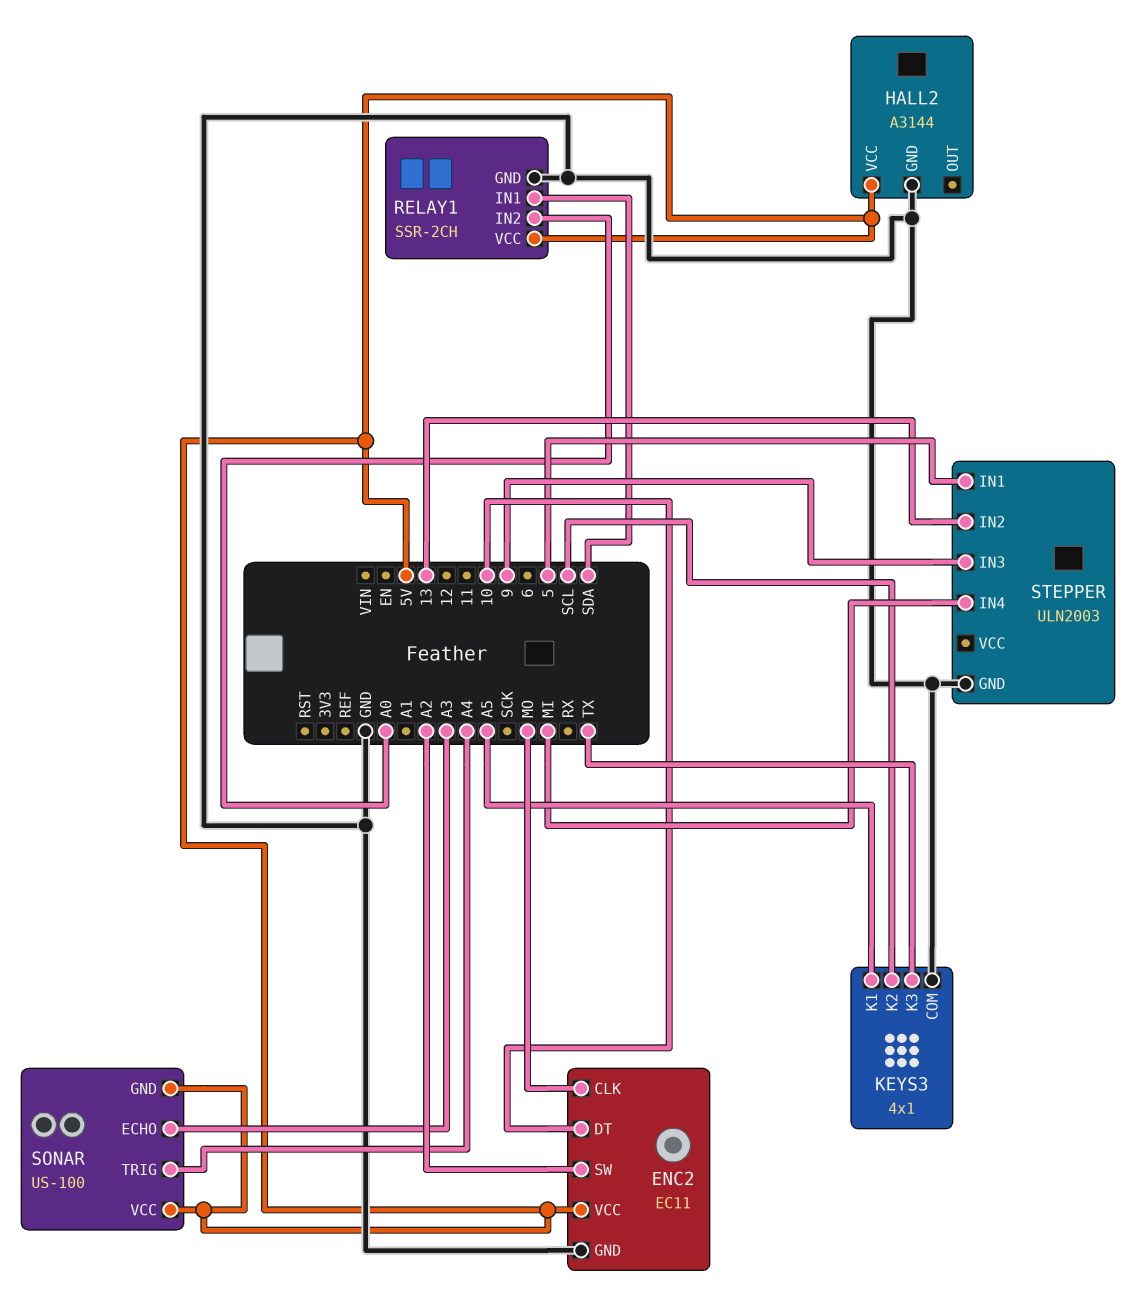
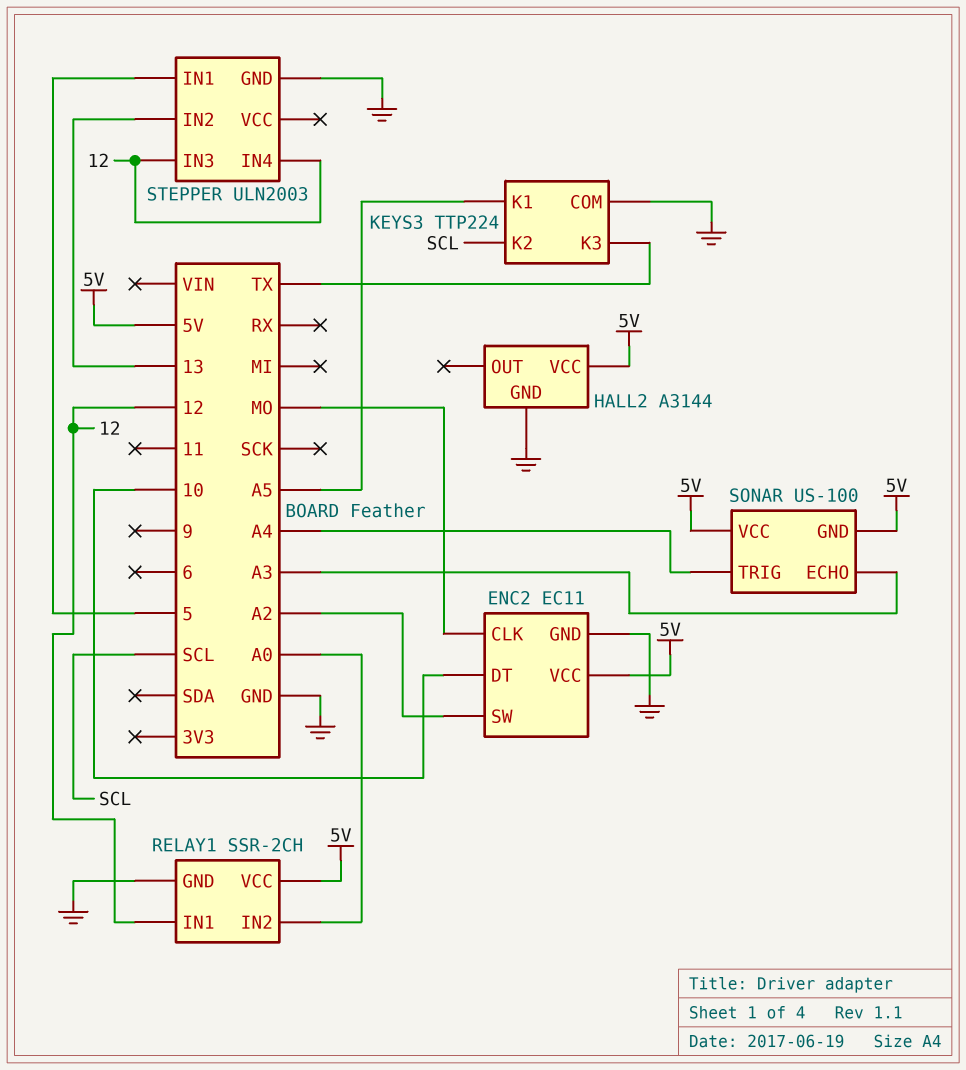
KEYS3: 4x1 -> TTP224
RELAY1 pin IN1: SDA -> 12
STEPPER pin IN3: 9 -> 12
STEPPER pin IN4: MI -> 12

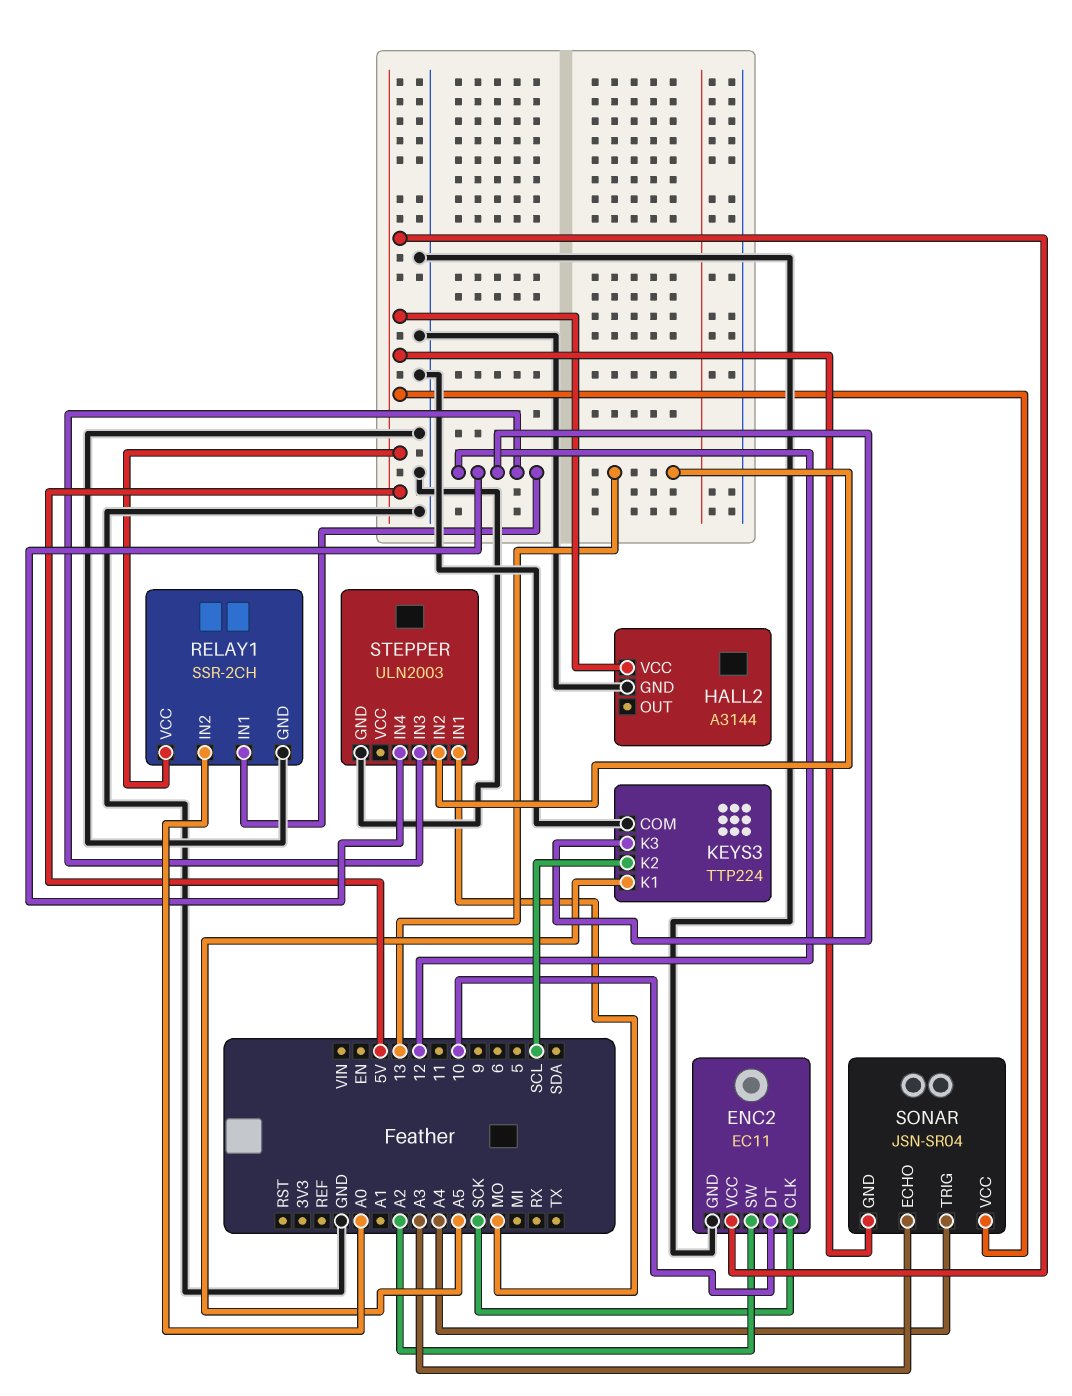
ENC2 pin CLK: MO -> SCK
KEYS3 pin K3: TX -> 12
SONAR: US-100 -> JSN-SR04
STEPPER pin IN1: 5 -> MO

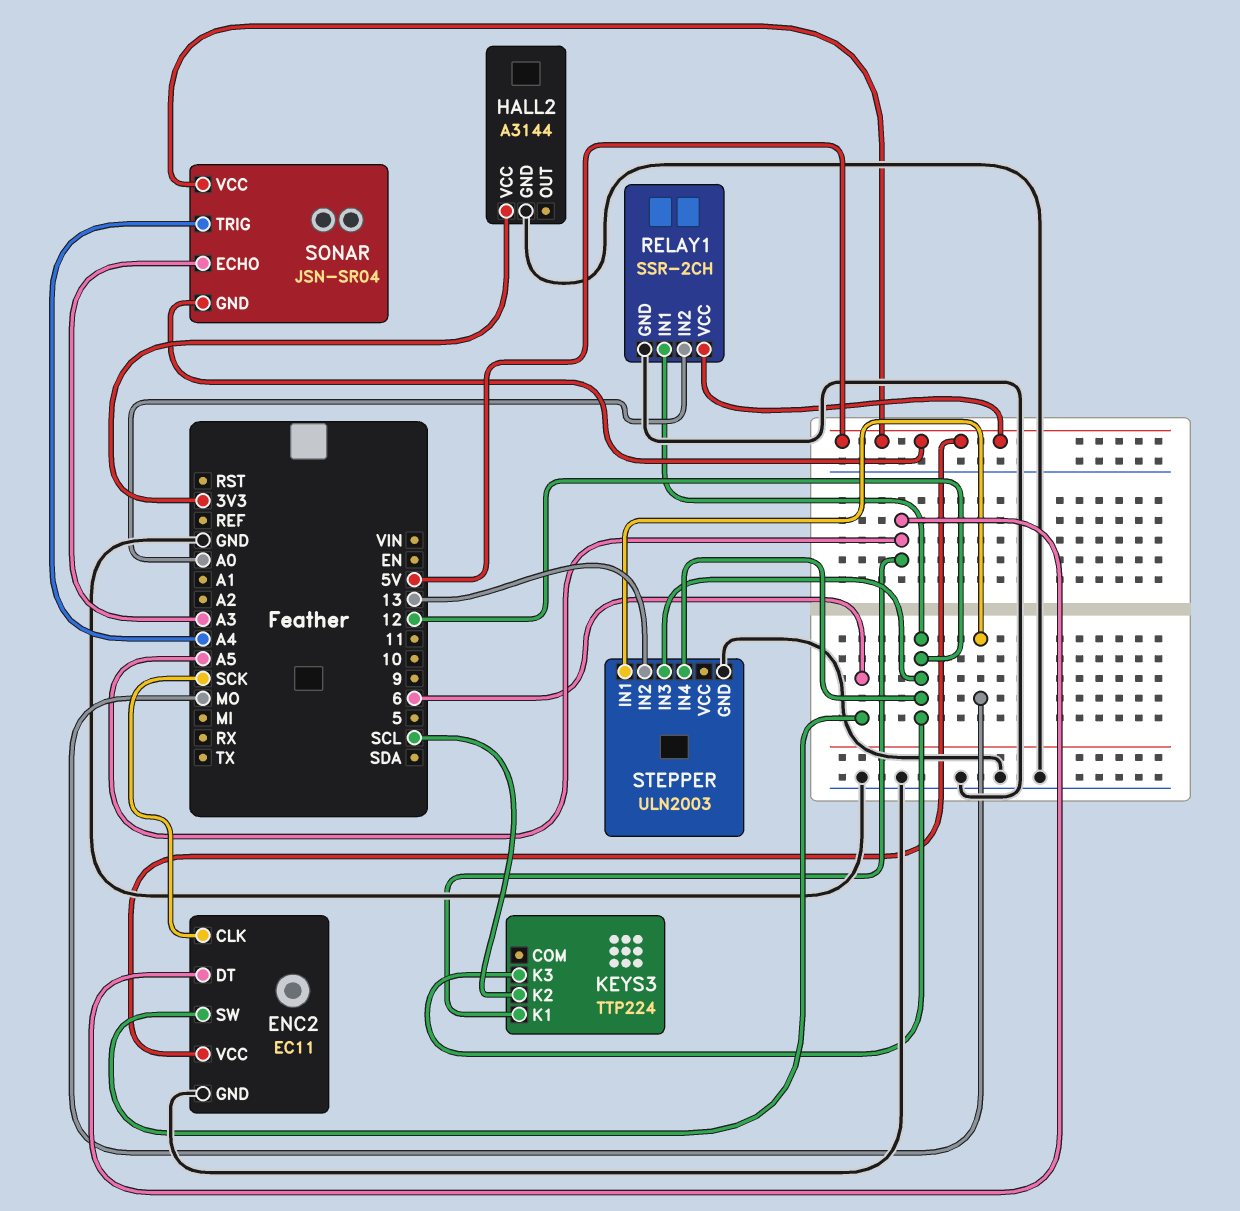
ENC2 pin DT: 10 -> A5
ENC2 pin SW: A2 -> 6
HALL2 pin VCC: 5V -> 3V3
KEYS3 pin COM: GND -> none

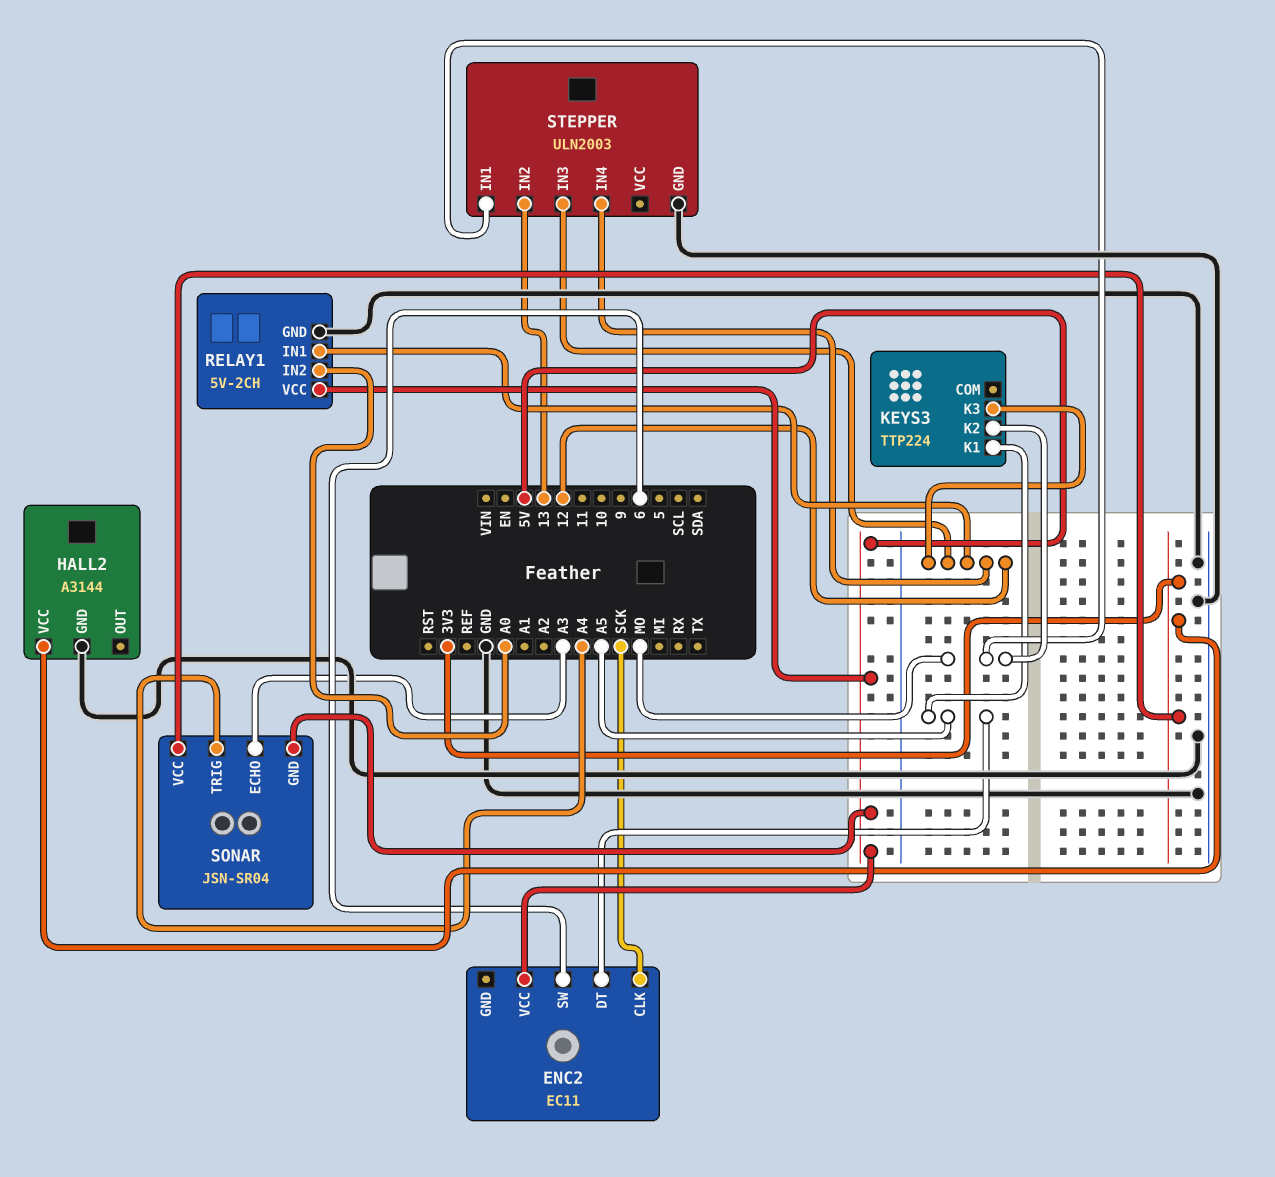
ENC2 pin GND: GND -> none
KEYS3 pin K2: SCL -> MO
RELAY1: SSR-2CH -> 5V-2CH
SONAR pin VCC: 5V -> 3V3

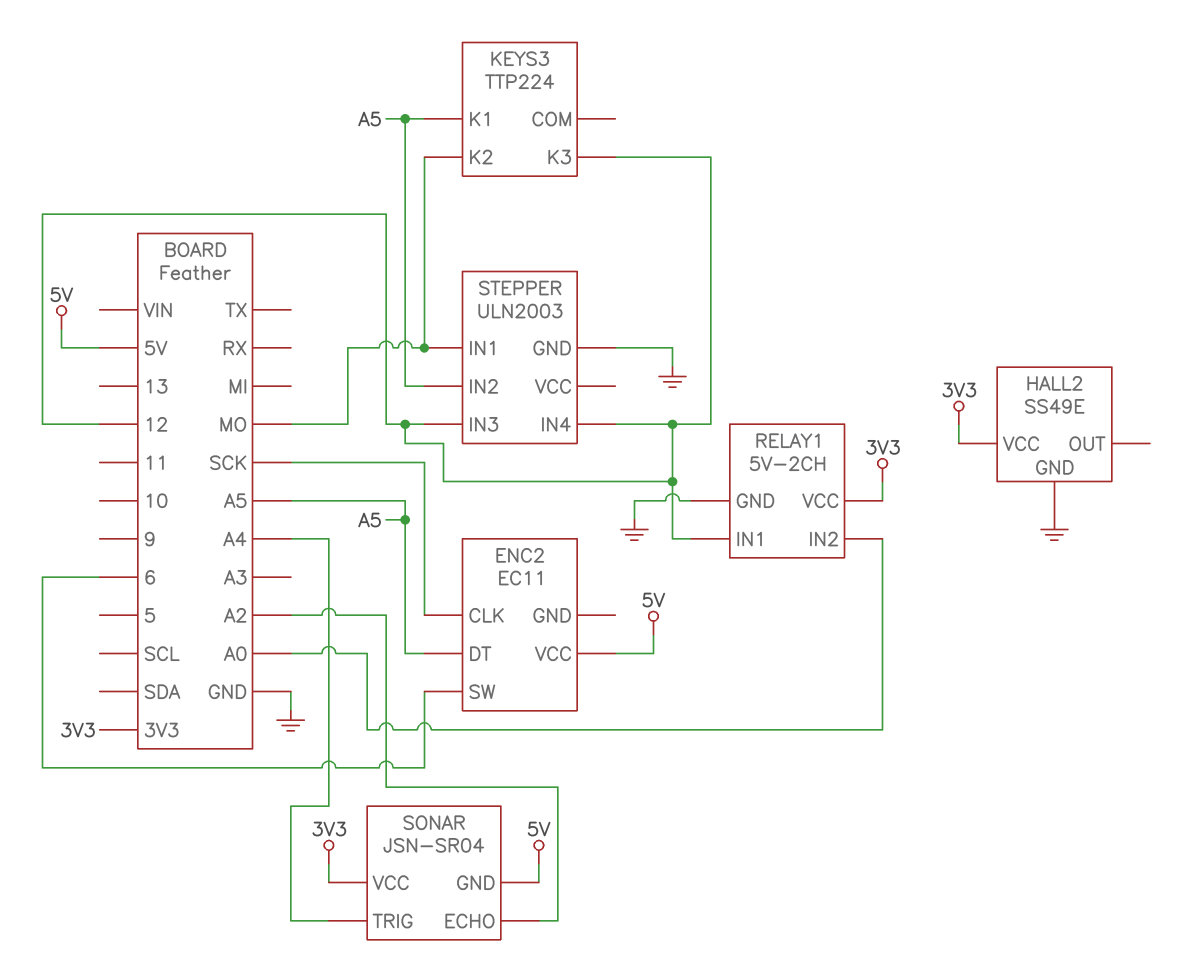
HALL2: A3144 -> SS49E
RELAY1 pin VCC: 5V -> 3V3
SONAR pin ECHO: A3 -> A2
STEPPER pin IN2: 13 -> A5

